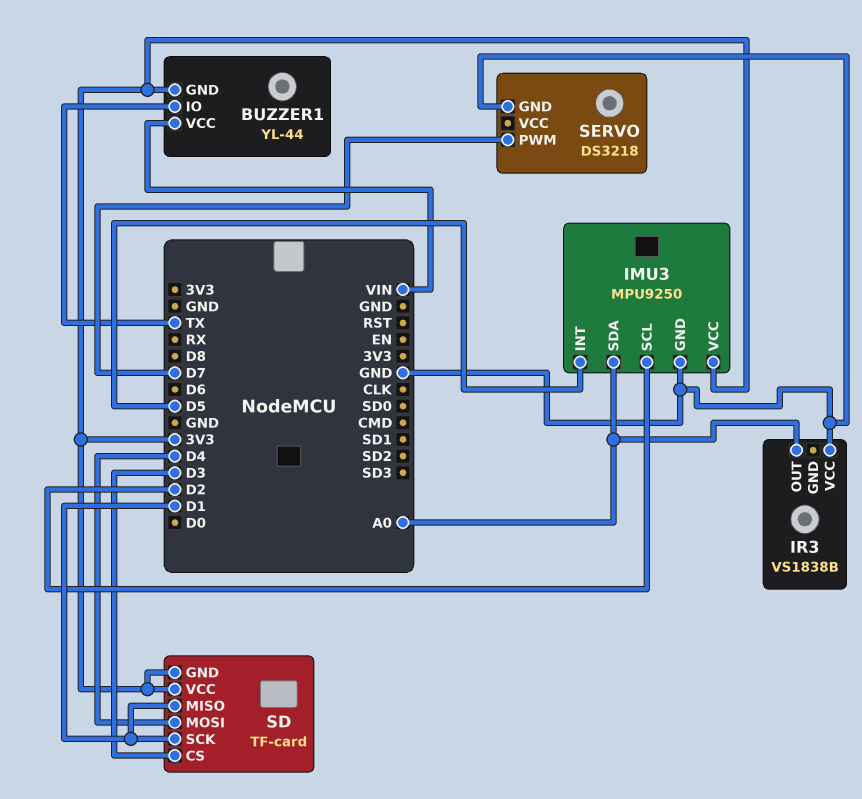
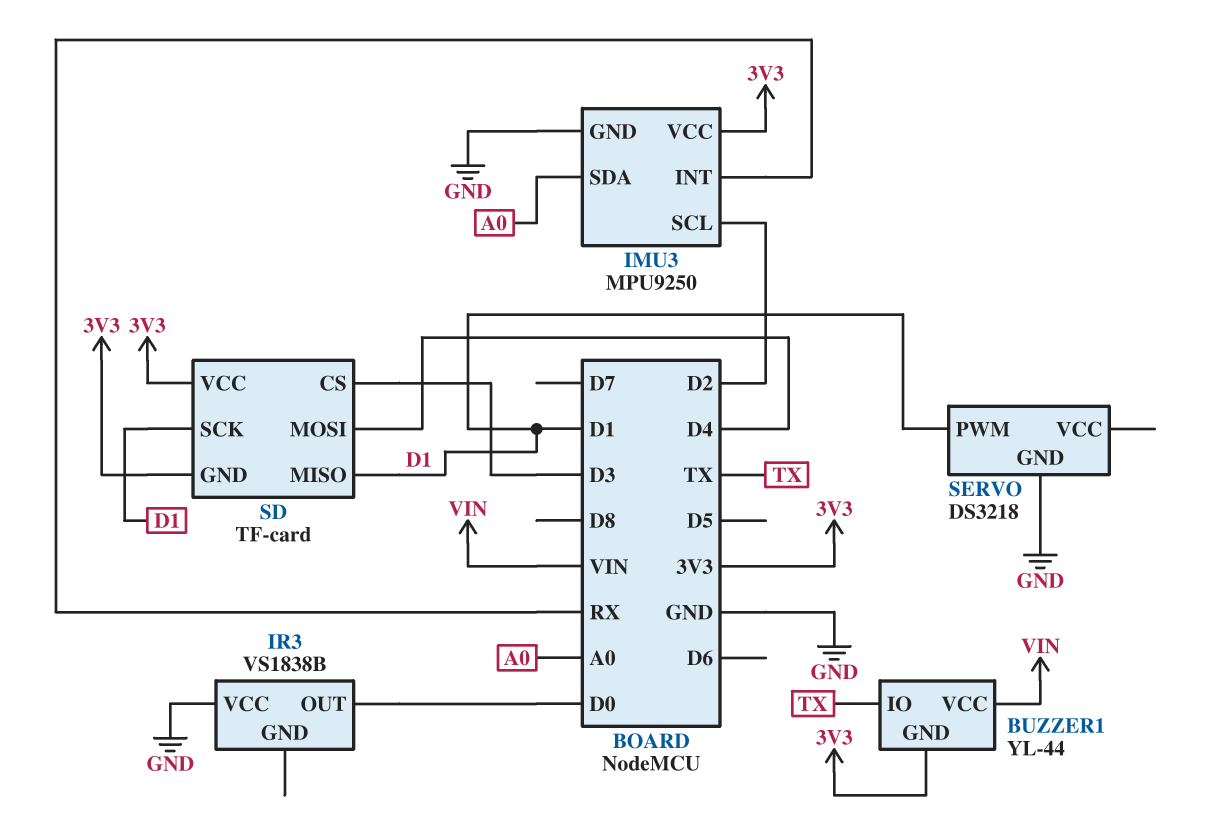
IMU3 pin INT: D5 -> RX
IR3 pin OUT: A0 -> D0
SERVO pin PWM: D7 -> D1

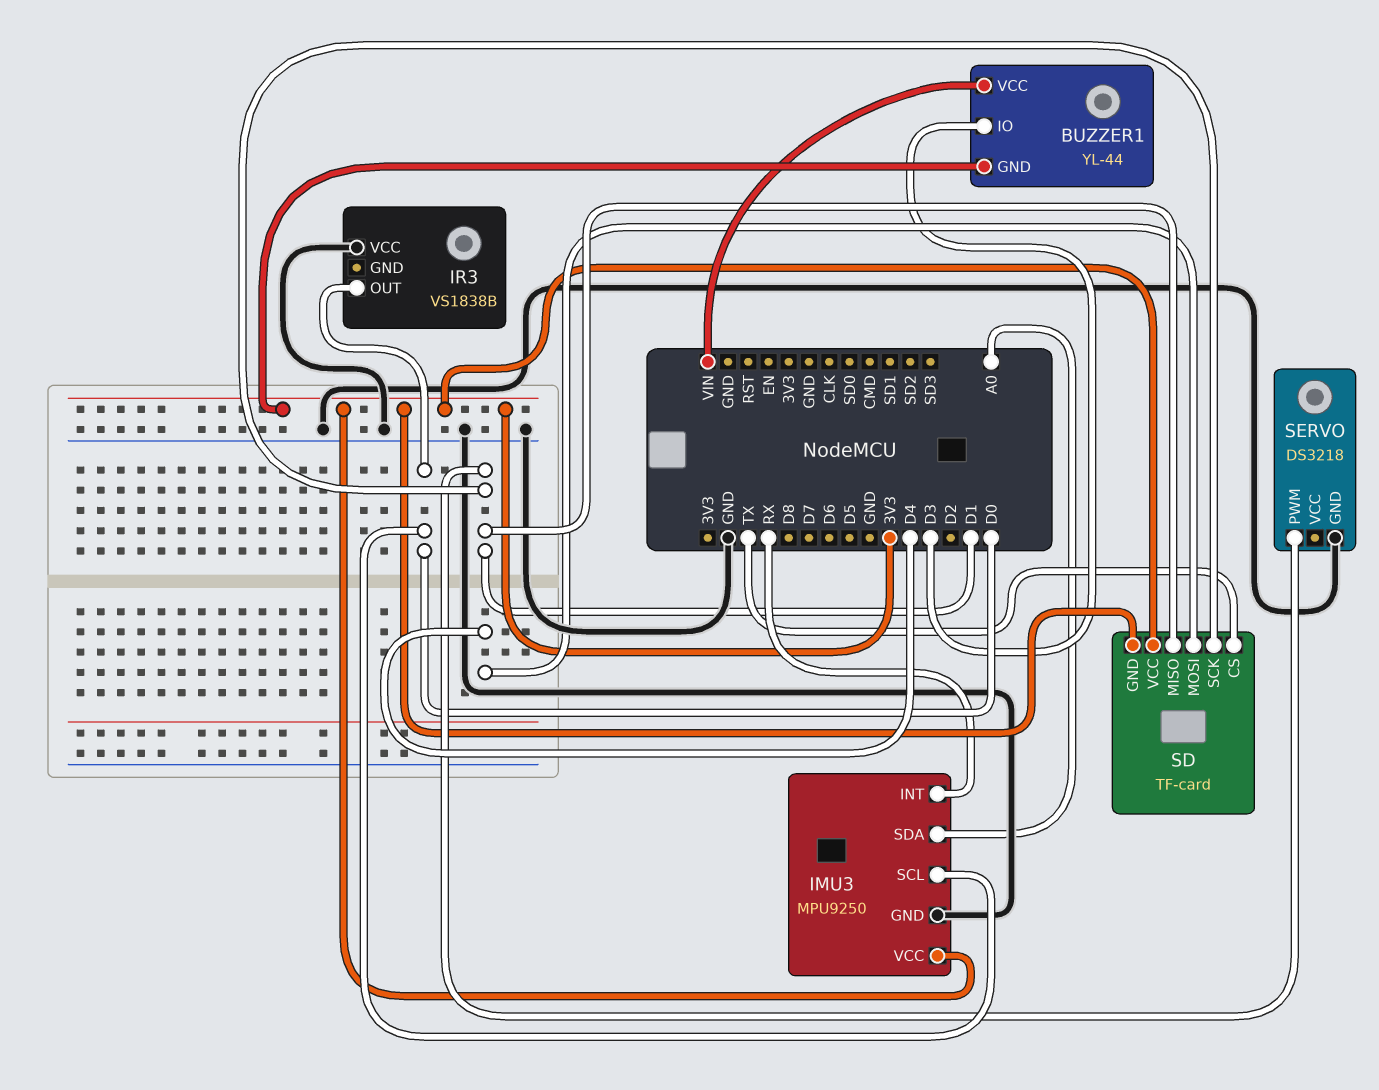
BUZZER1 pin IO: TX -> D3
IMU3 pin SCL: D2 -> D0
SD pin CS: D3 -> TX

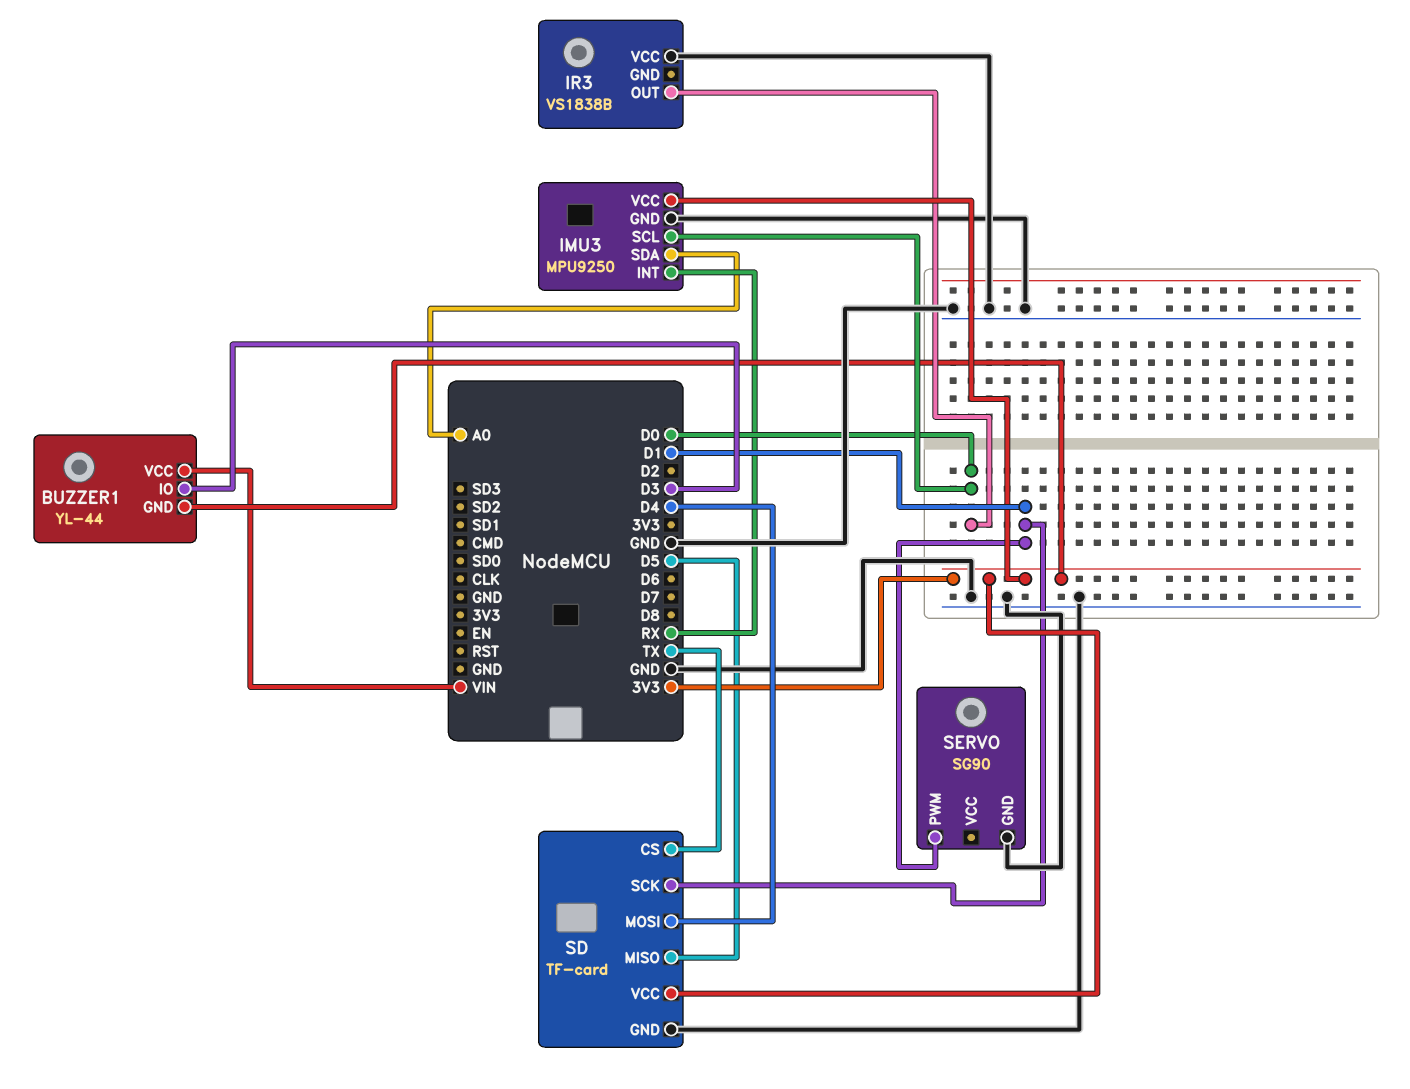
SD pin GND: 3V3 -> GND
SD pin MISO: D1 -> D5
SERVO: DS3218 -> SG90

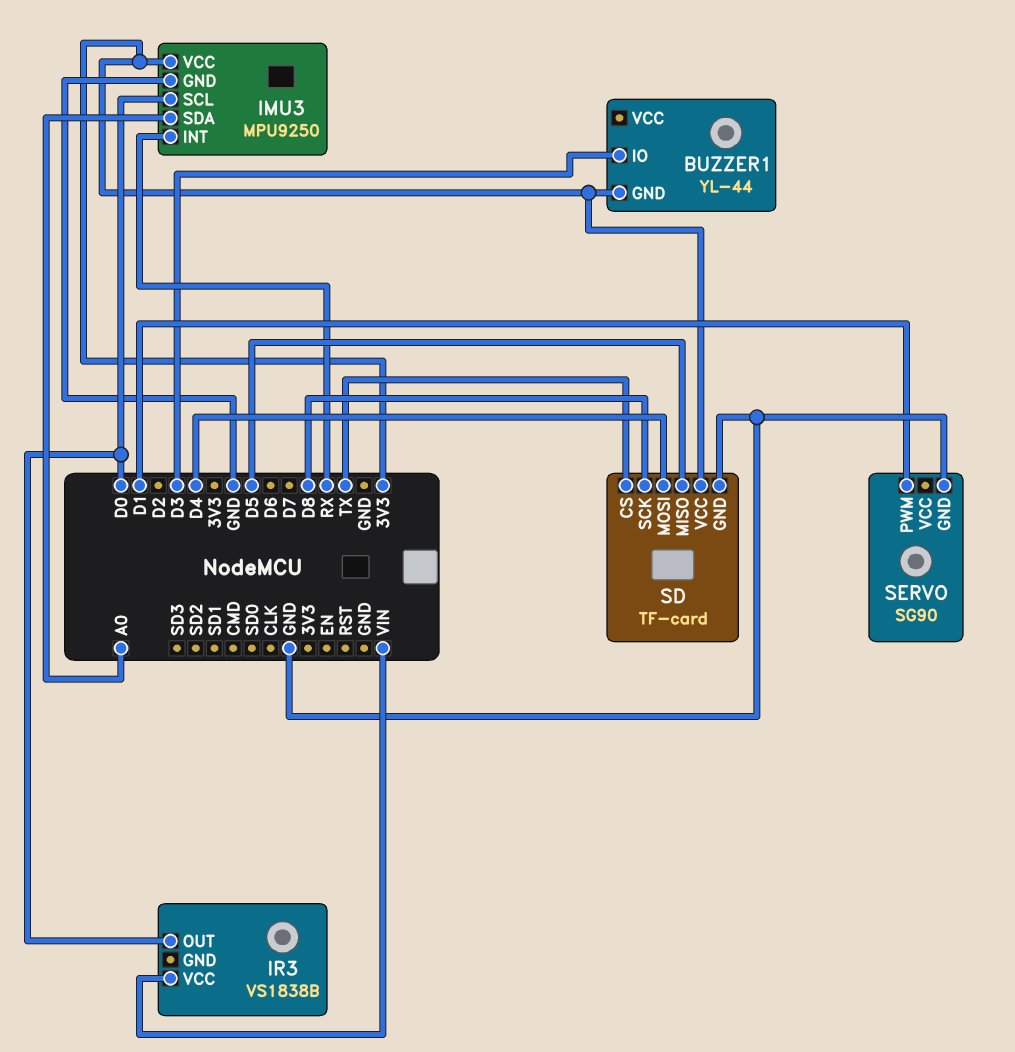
BUZZER1 pin VCC: VIN -> none
IR3 pin VCC: GND -> VIN
SD pin SCK: D1 -> D8

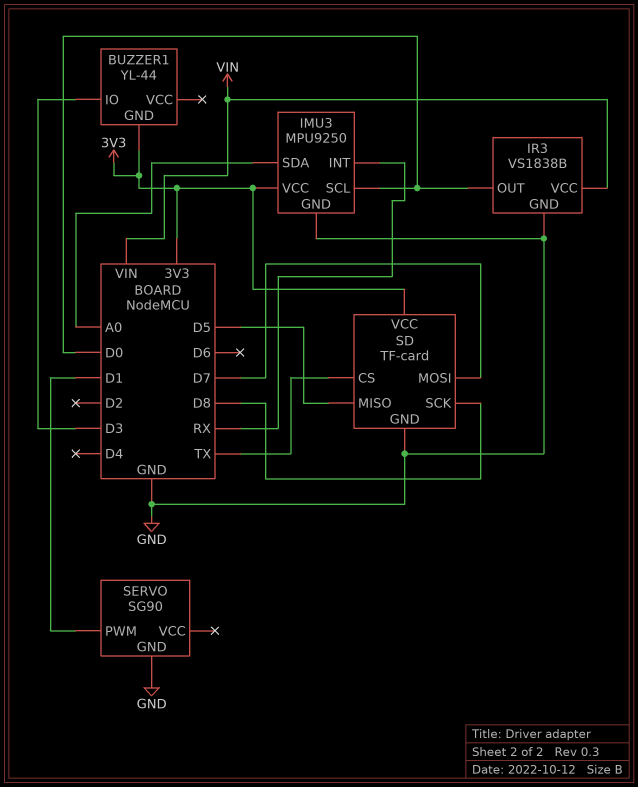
IR3 pin GND: none -> GND
SD pin MOSI: D4 -> D7

